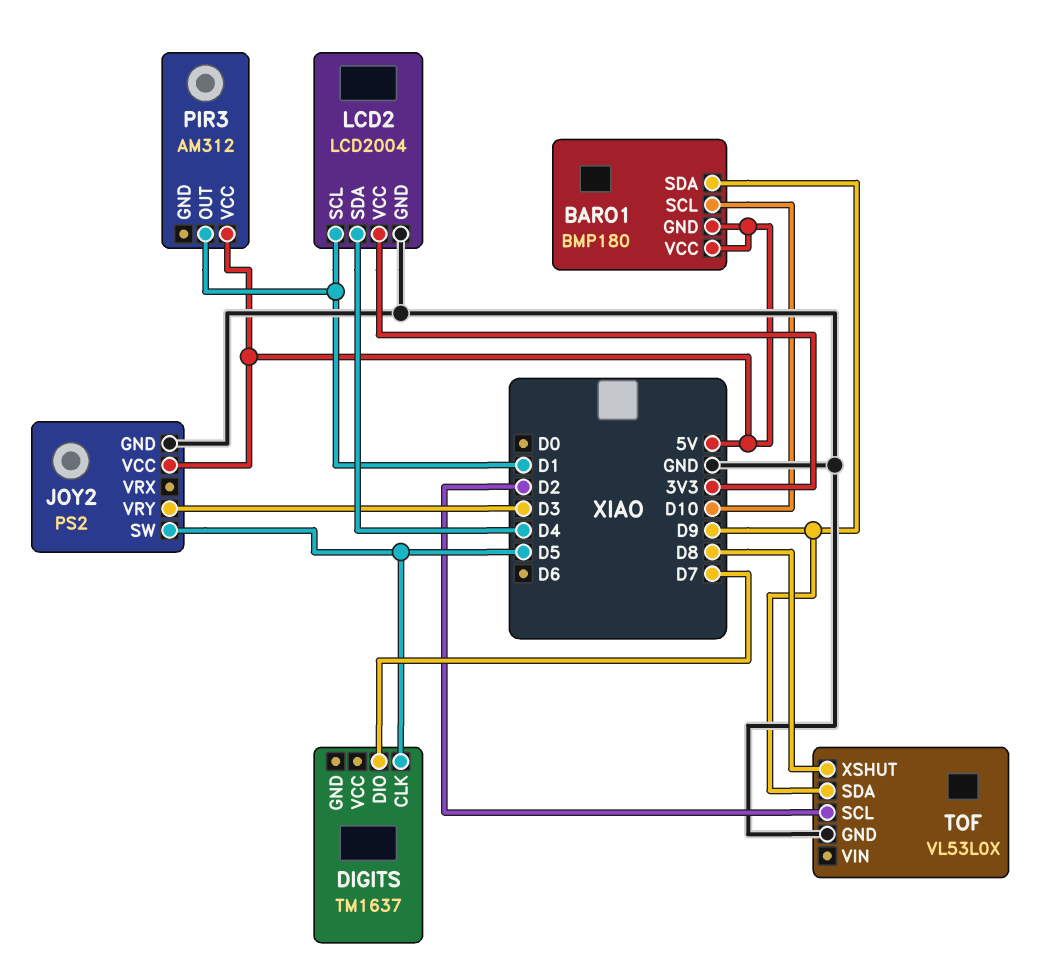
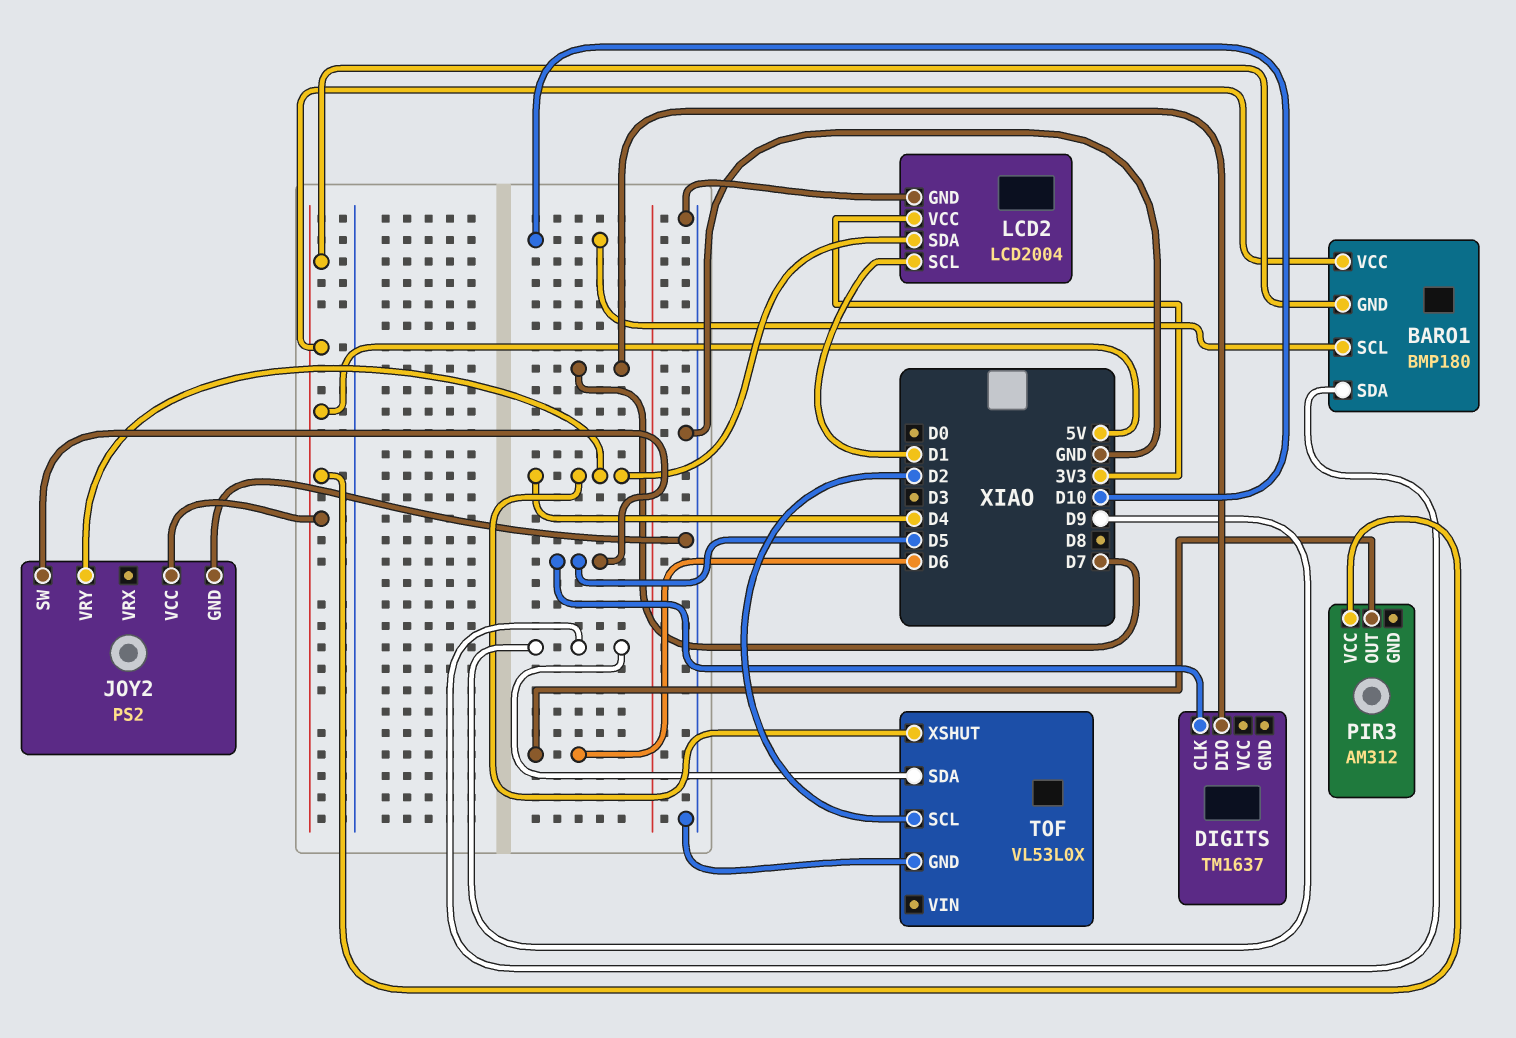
JOY2 pin VRY: D3 -> D4
PIR3 pin OUT: D1 -> D6
TOF pin XSHUT: D8 -> D4

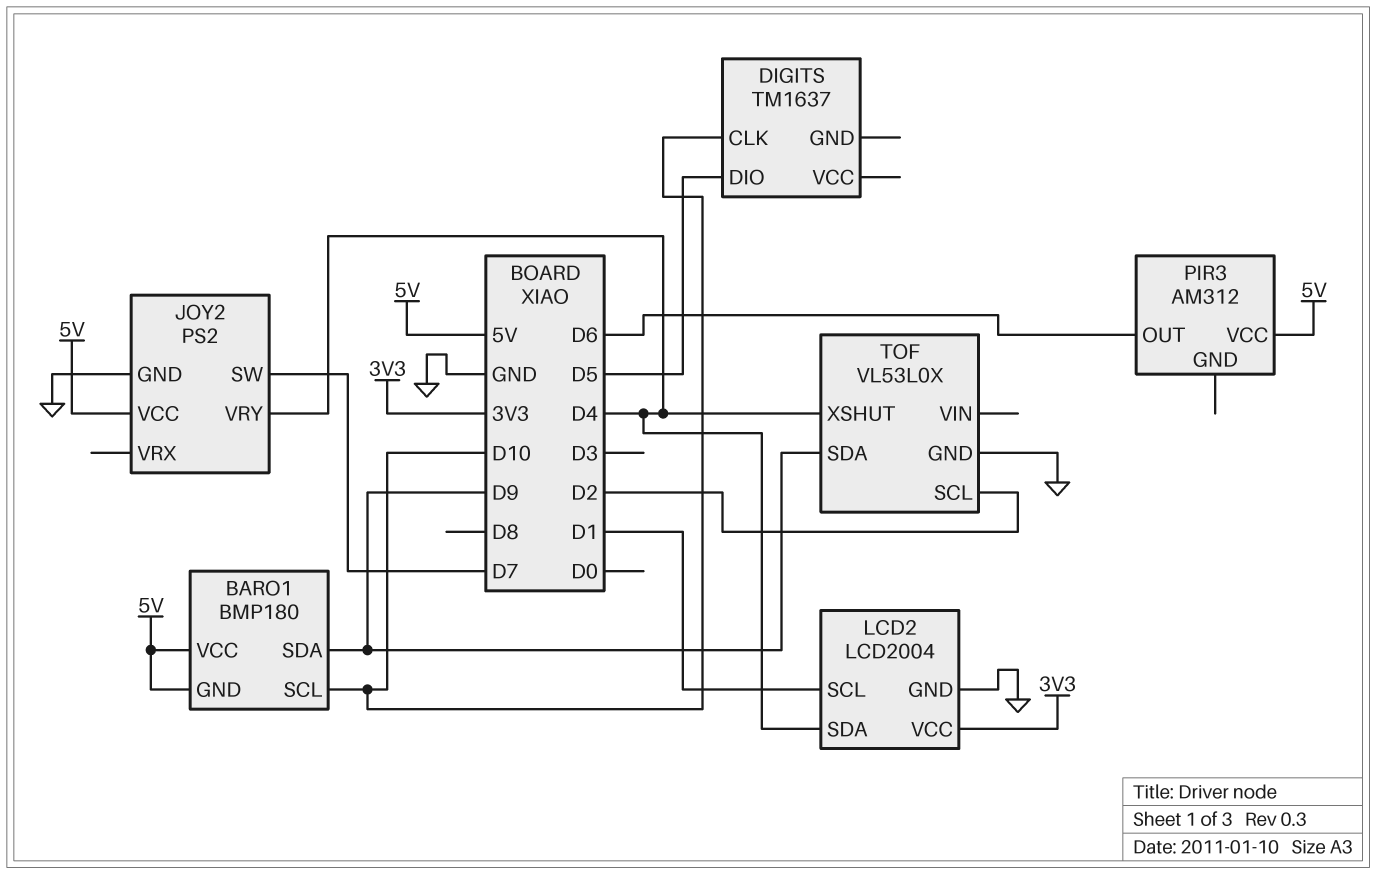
DIGITS pin CLK: D5 -> D10
DIGITS pin DIO: D7 -> D5
JOY2 pin SW: D5 -> D7

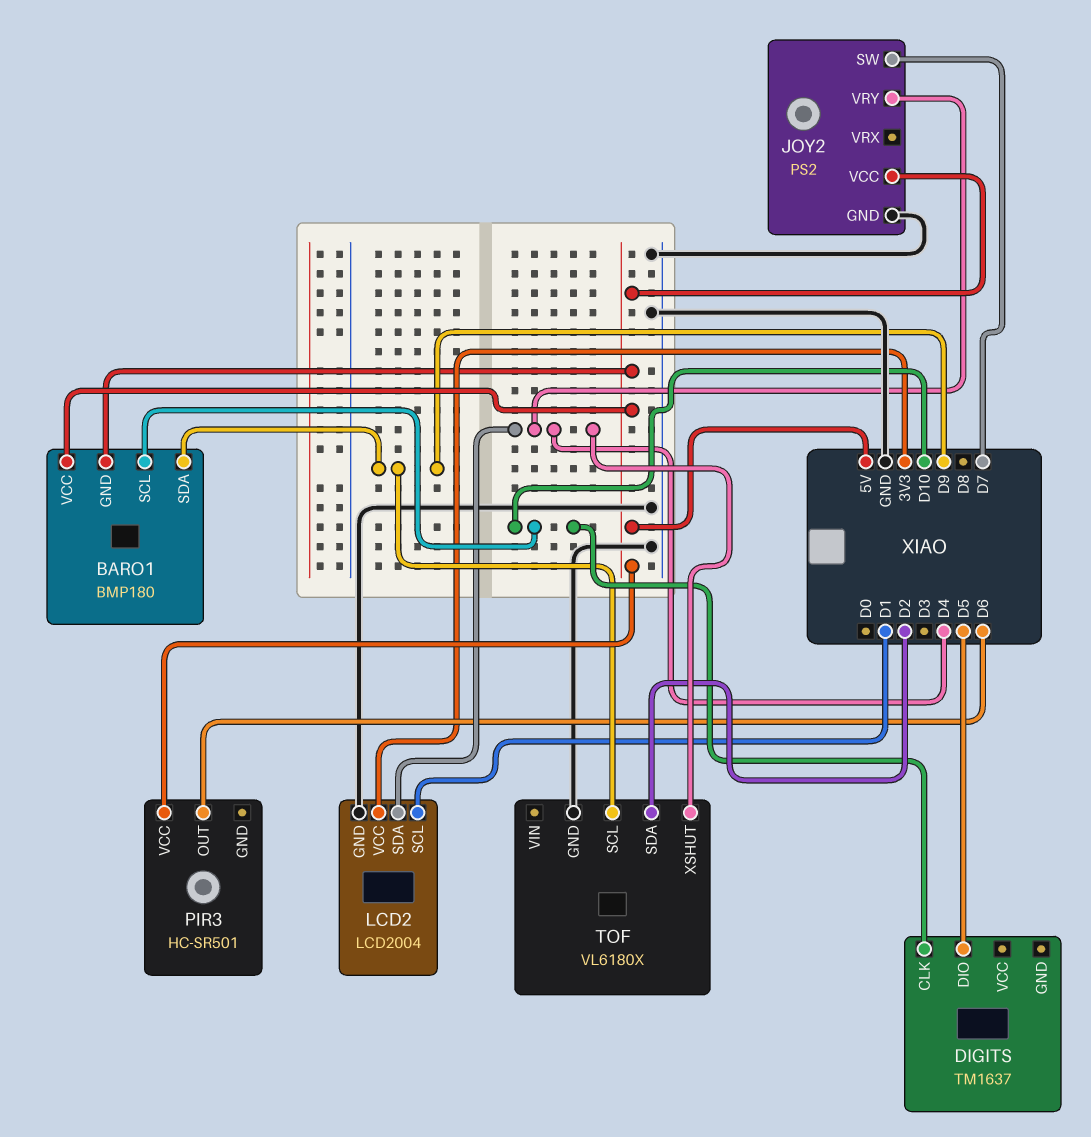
PIR3: AM312 -> HC-SR501
TOF: VL53L0X -> VL6180X
TOF pin SCL: D2 -> D9
TOF pin SDA: D9 -> D2

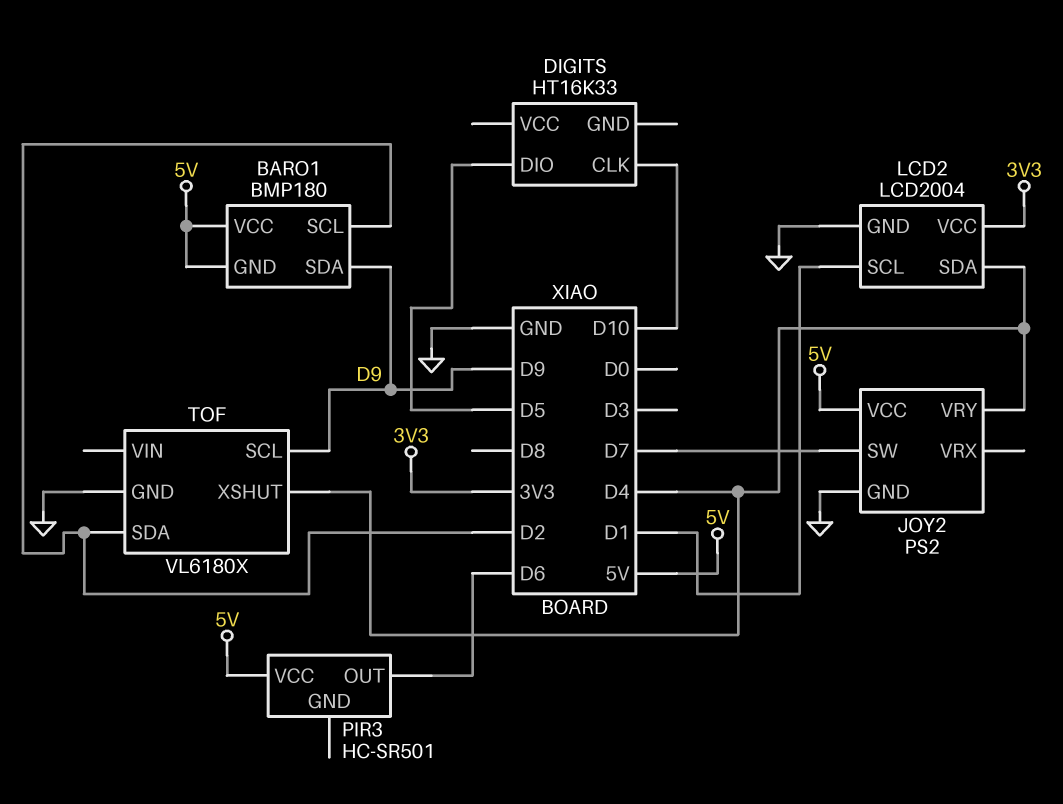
BARO1 pin SCL: D10 -> D2
DIGITS: TM1637 -> HT16K33

